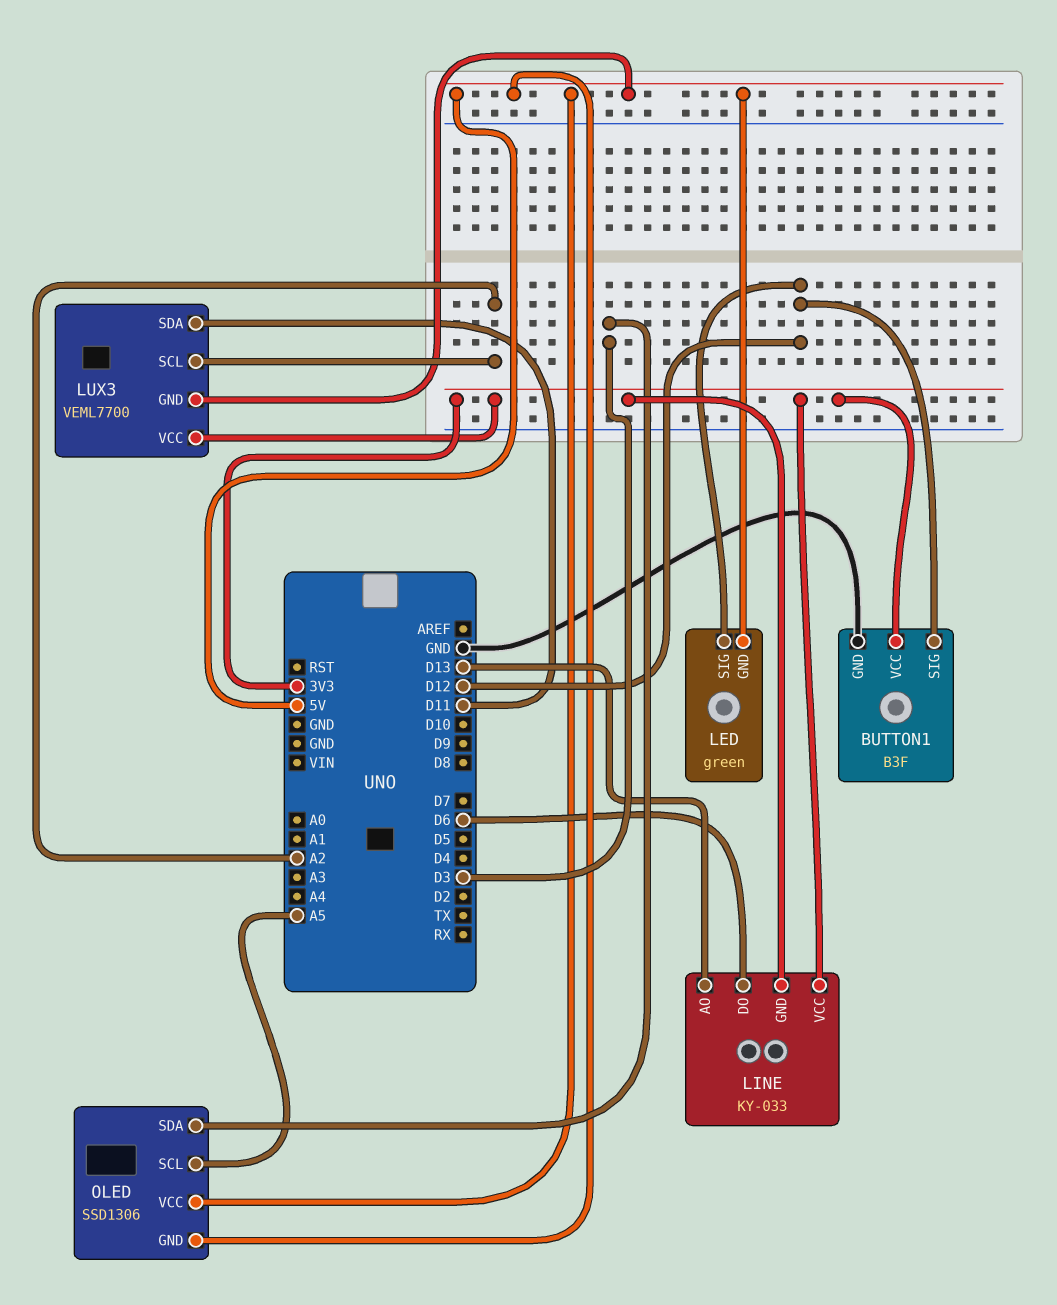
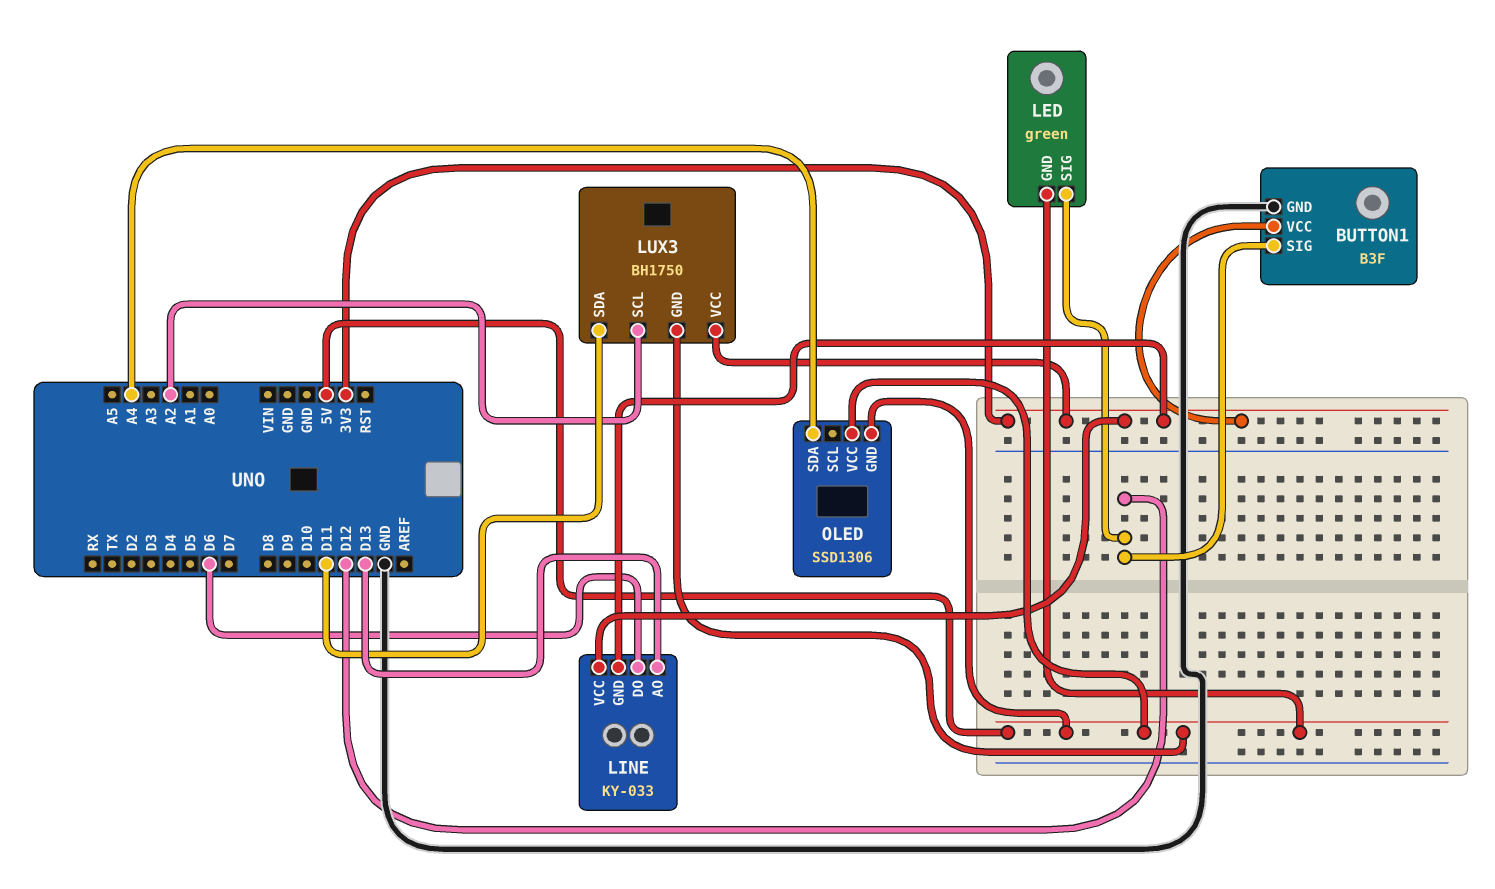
LUX3: VEML7700 -> BH1750
OLED pin SCL: A5 -> none
OLED pin SDA: D3 -> A4

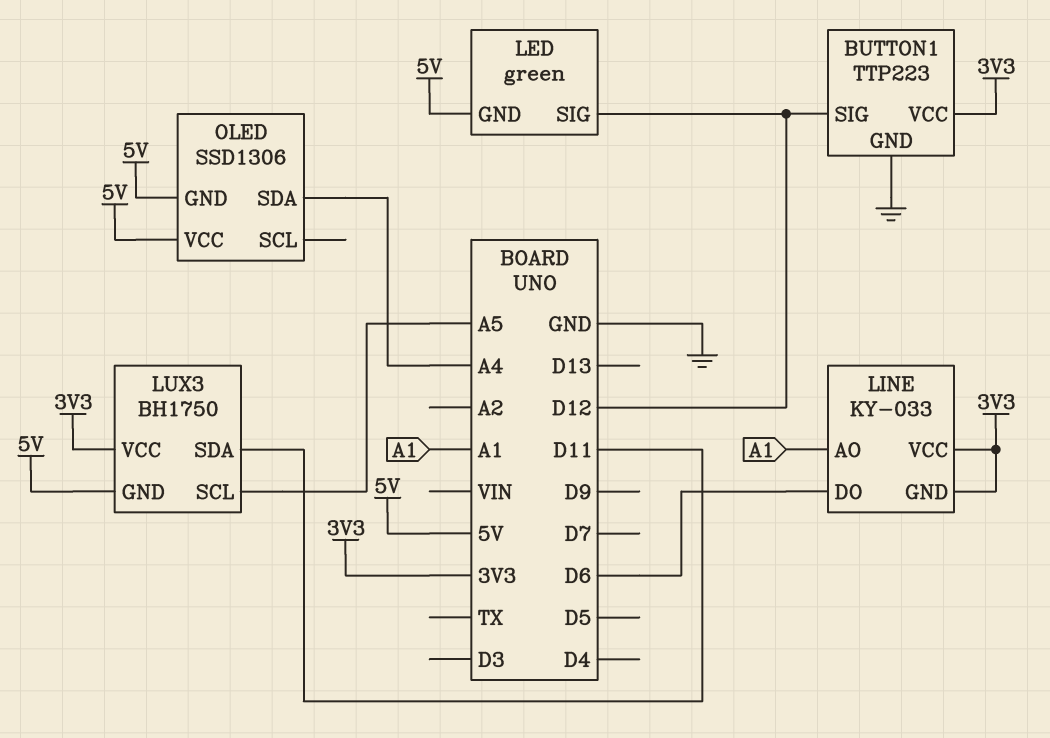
BUTTON1: B3F -> TTP223
LINE pin AO: D13 -> A1
LUX3 pin SCL: A2 -> A5

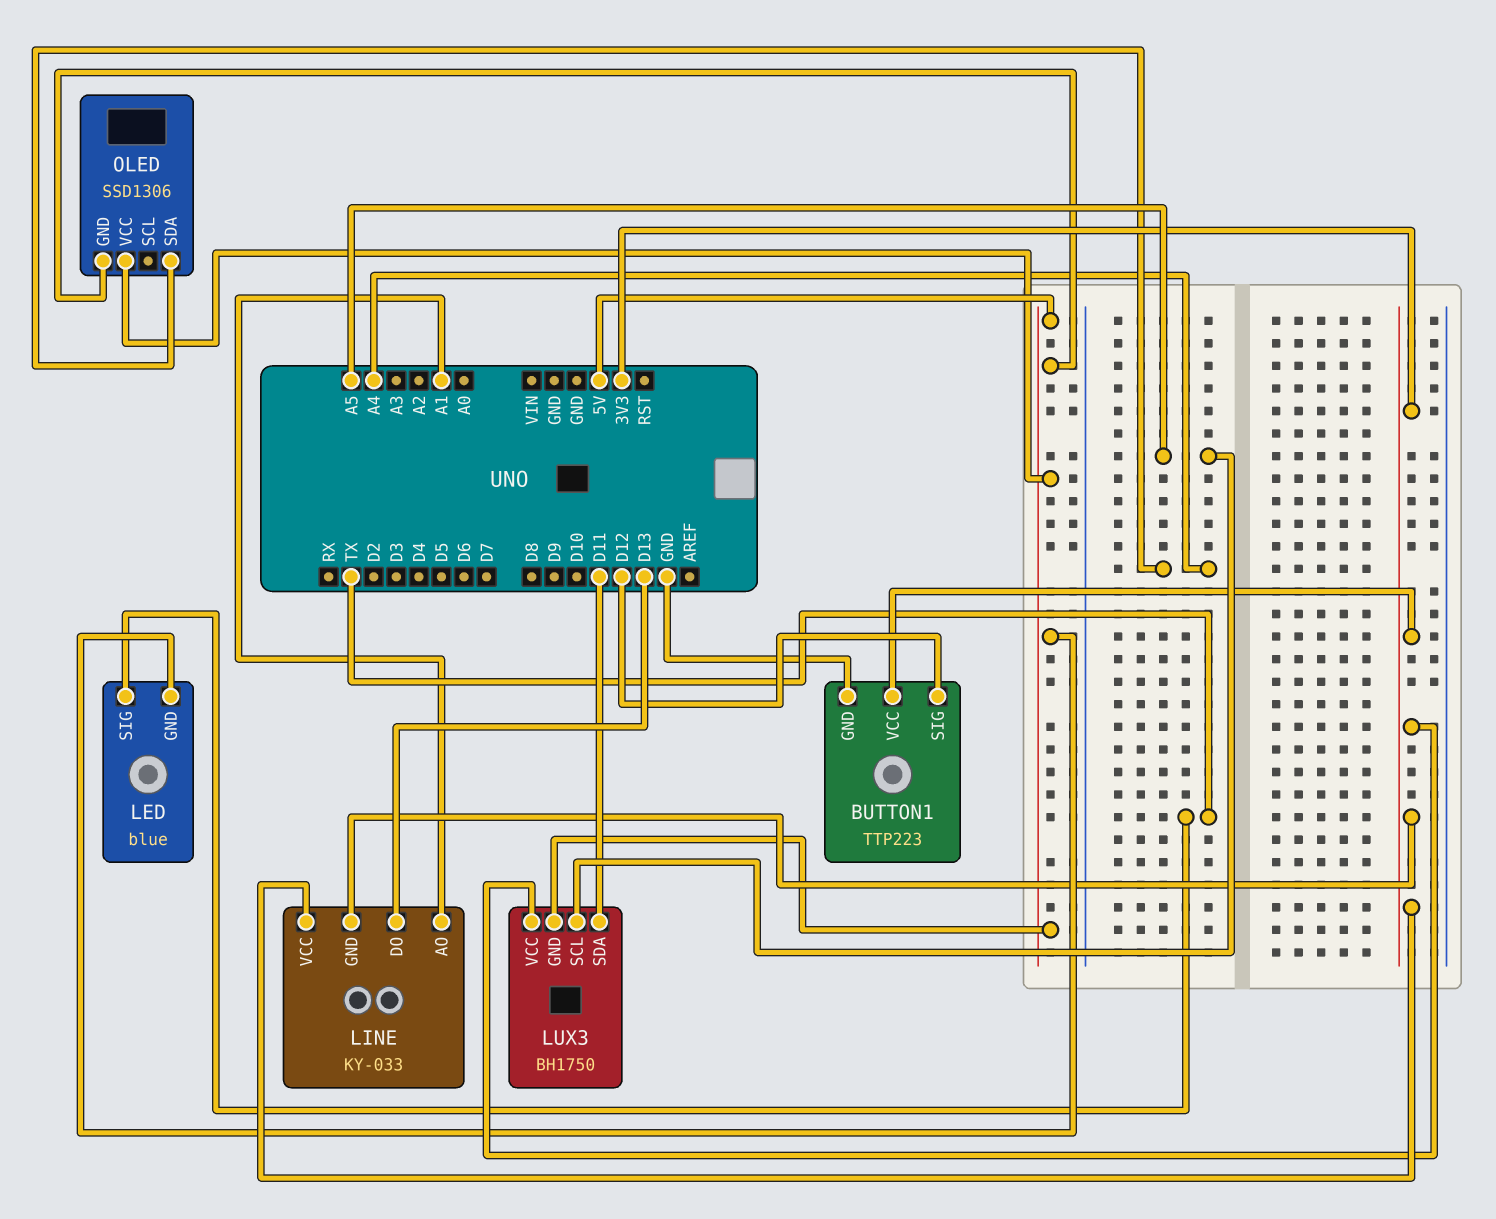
LED: green -> blue
LED pin SIG: D12 -> TX
LINE pin DO: D6 -> D13

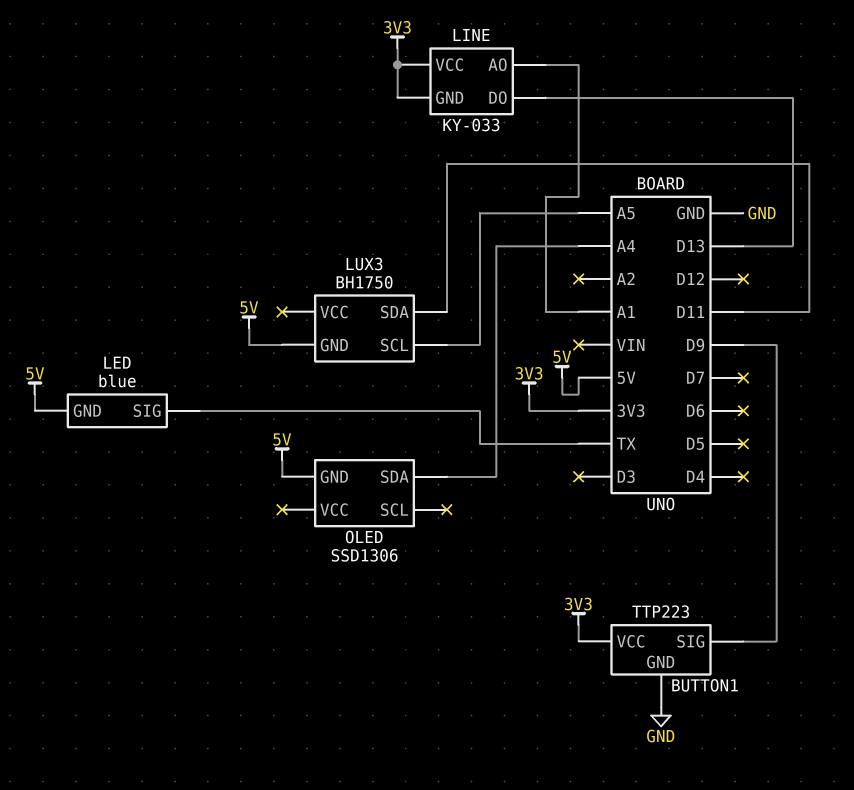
BUTTON1 pin SIG: D12 -> D9
LUX3 pin VCC: 3V3 -> none
OLED pin VCC: 5V -> none

